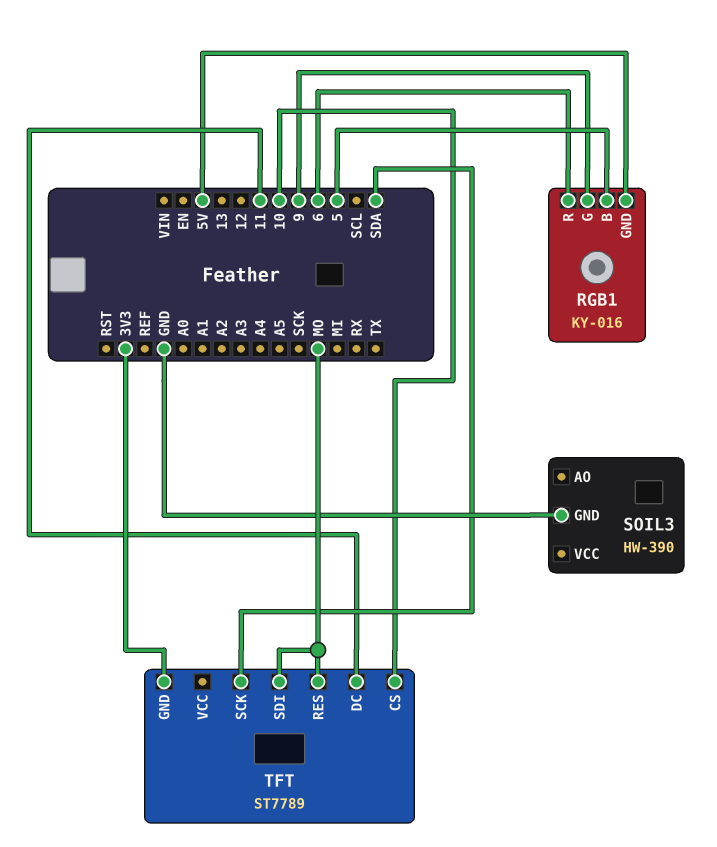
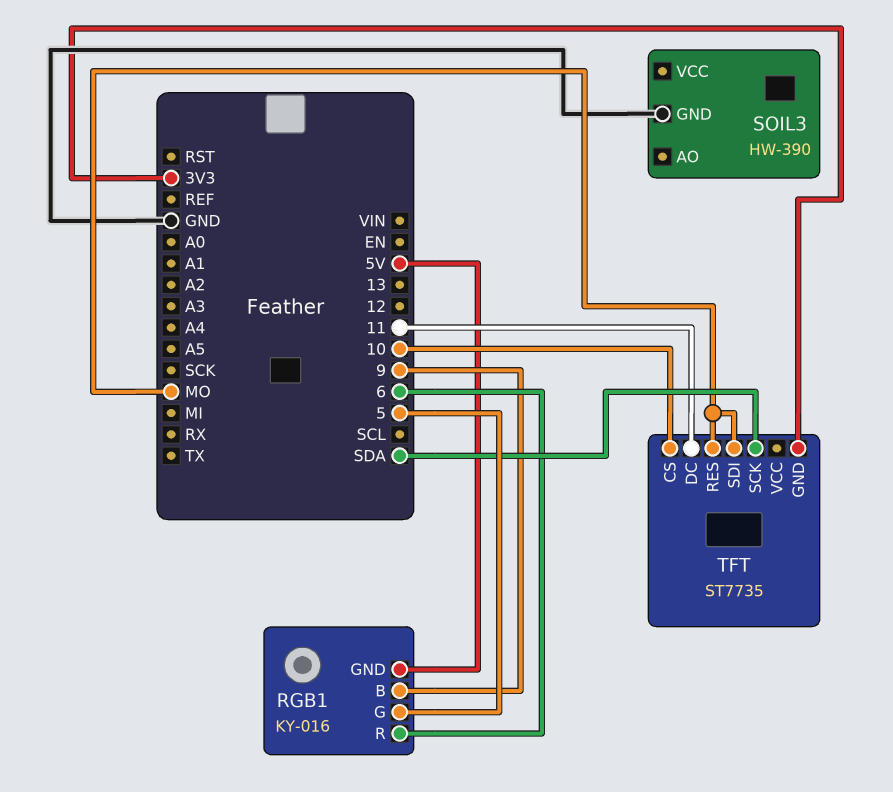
RGB1 pin B: 5 -> 9
RGB1 pin G: 9 -> 5
TFT: ST7789 -> ST7735

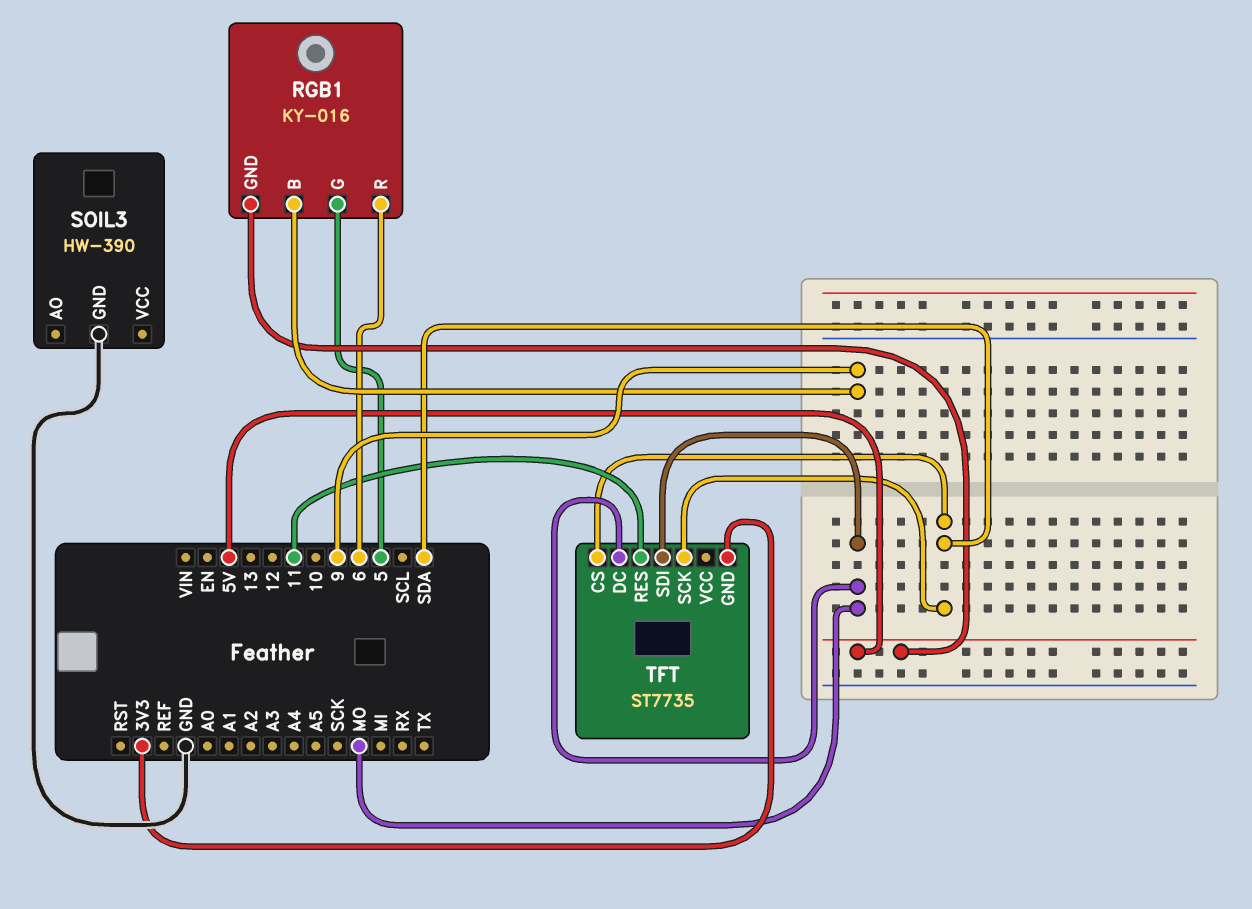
TFT pin CS: 10 -> SDA
TFT pin DC: 11 -> MO
TFT pin RES: MO -> 11

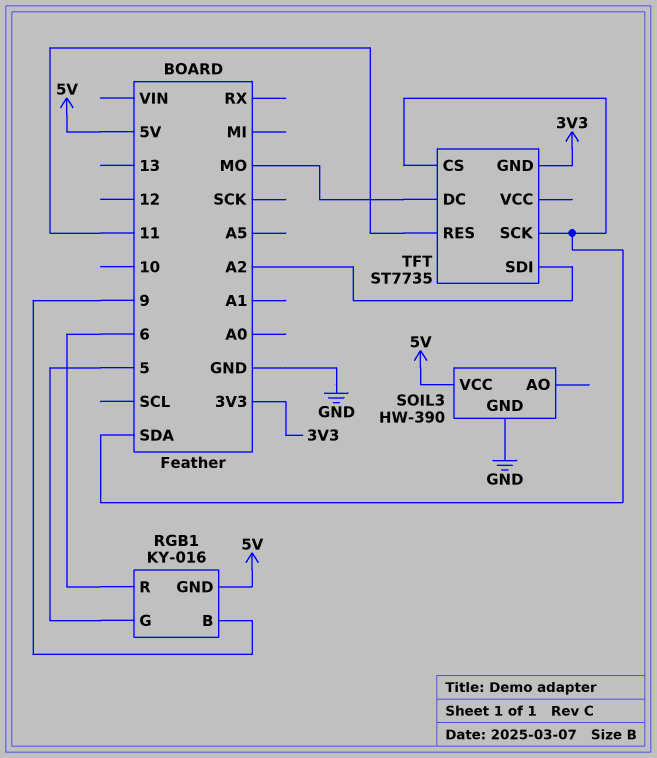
SOIL3 pin VCC: none -> 5V
TFT pin SDI: MO -> A2

